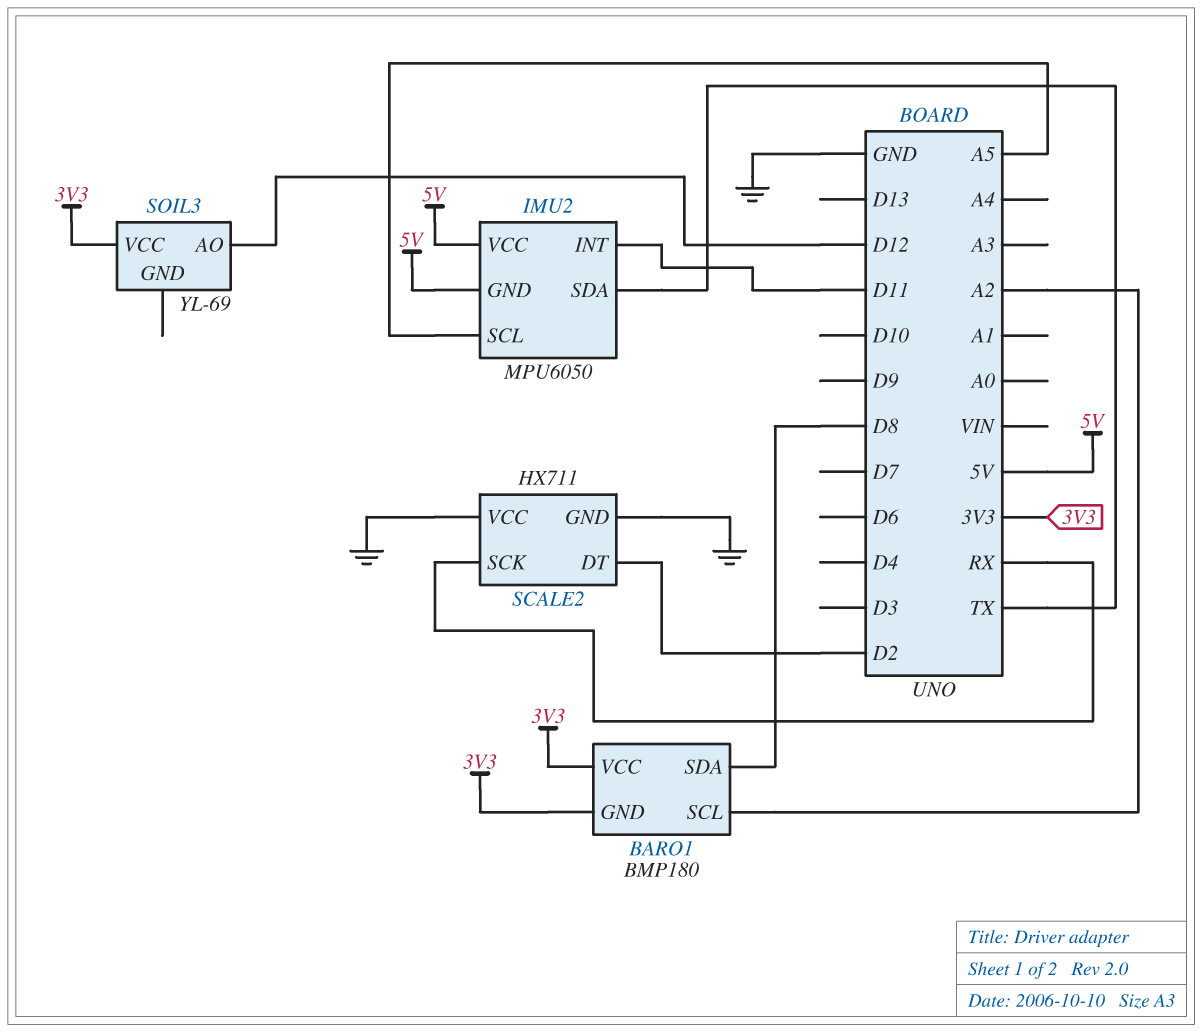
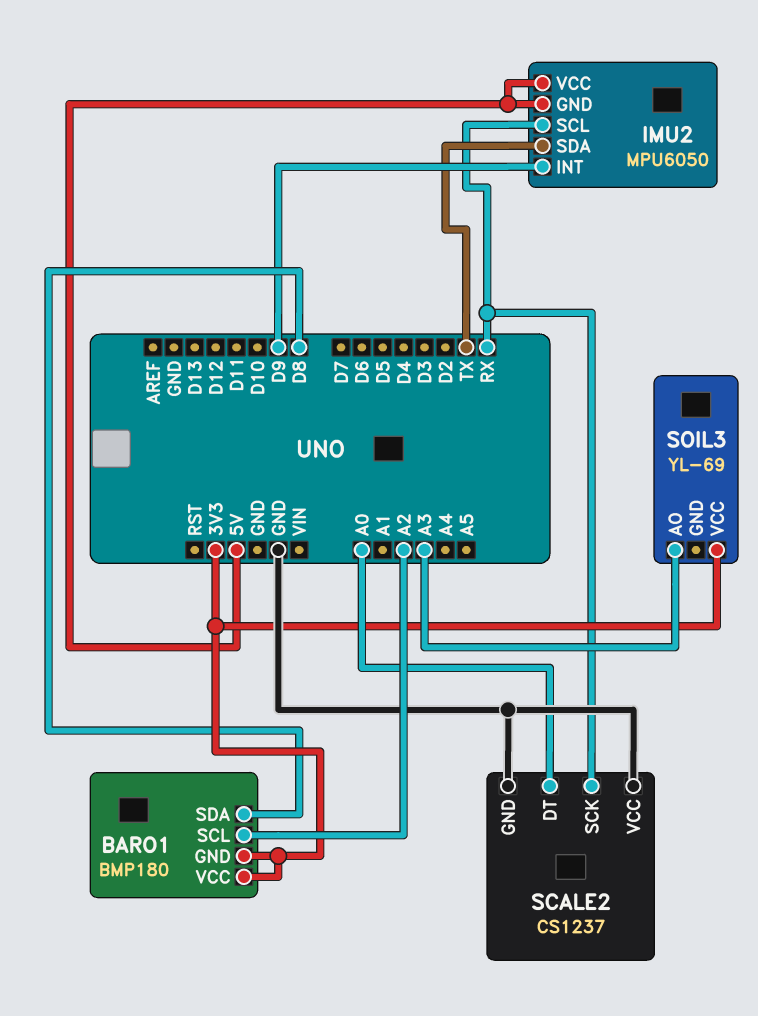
IMU2 pin INT: D11 -> D9
IMU2 pin SCL: A5 -> RX
SCALE2: HX711 -> CS1237
SCALE2 pin DT: D2 -> A0
SOIL3 pin AO: D12 -> A3

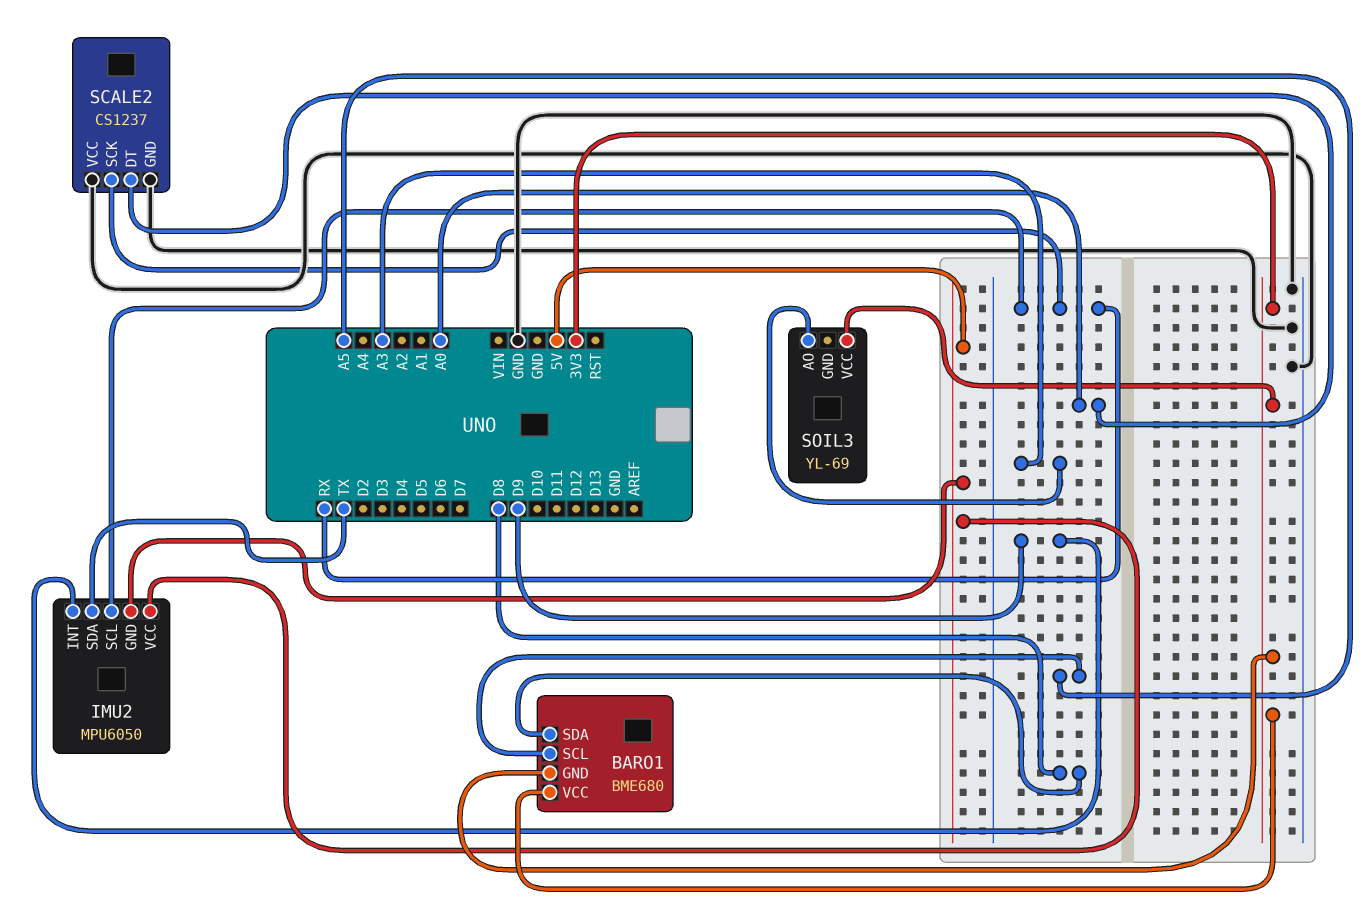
BARO1: BMP180 -> BME680
BARO1 pin SCL: A2 -> A5

